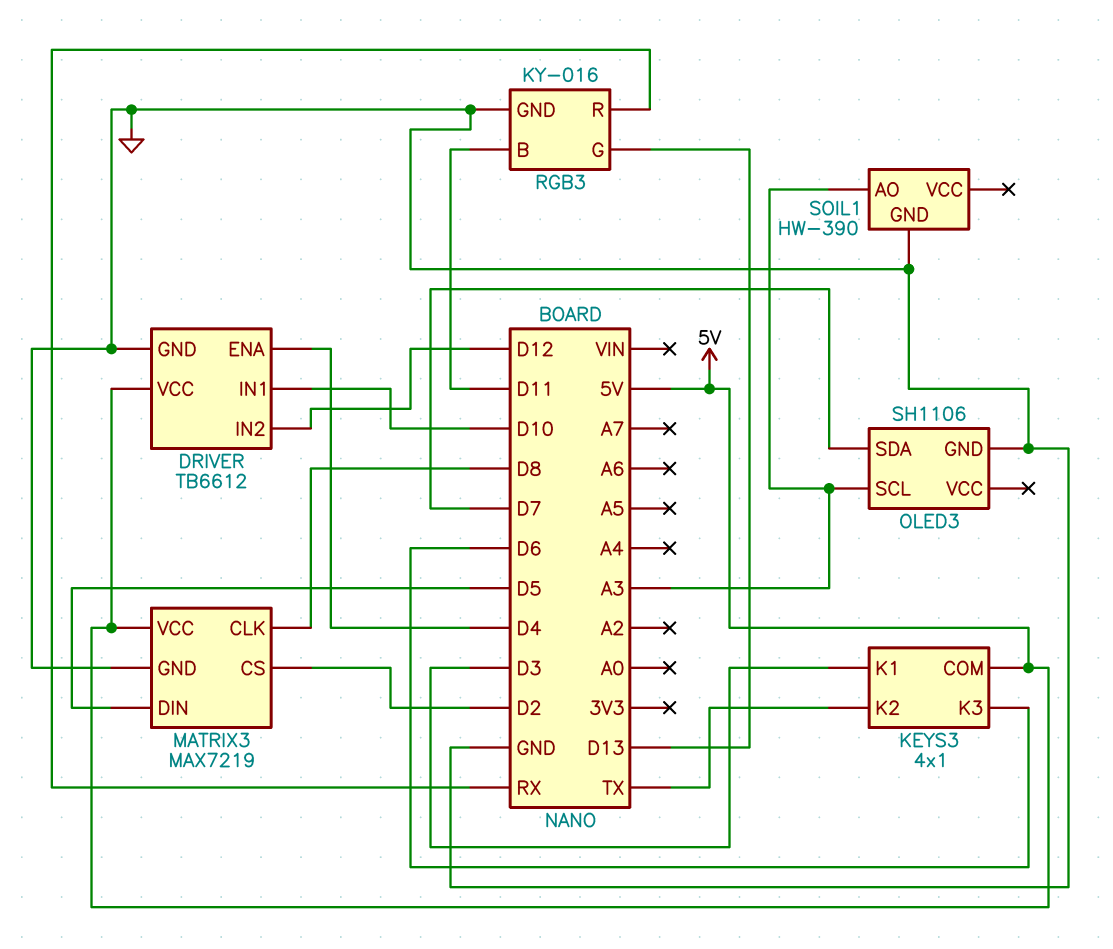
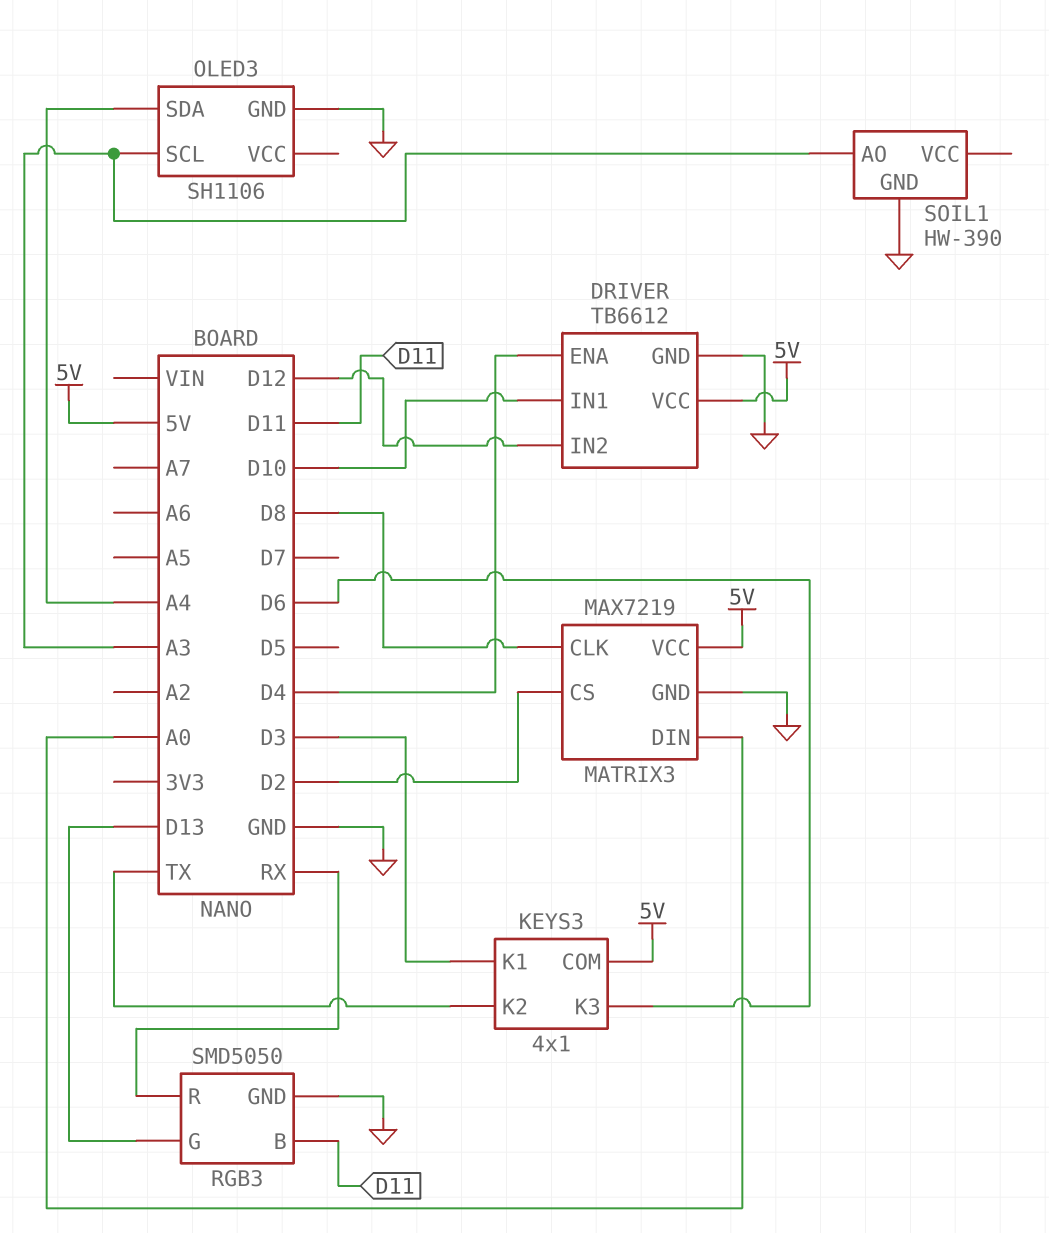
MATRIX3 pin DIN: D5 -> A0
OLED3 pin SDA: D7 -> A4
RGB3: KY-016 -> SMD5050

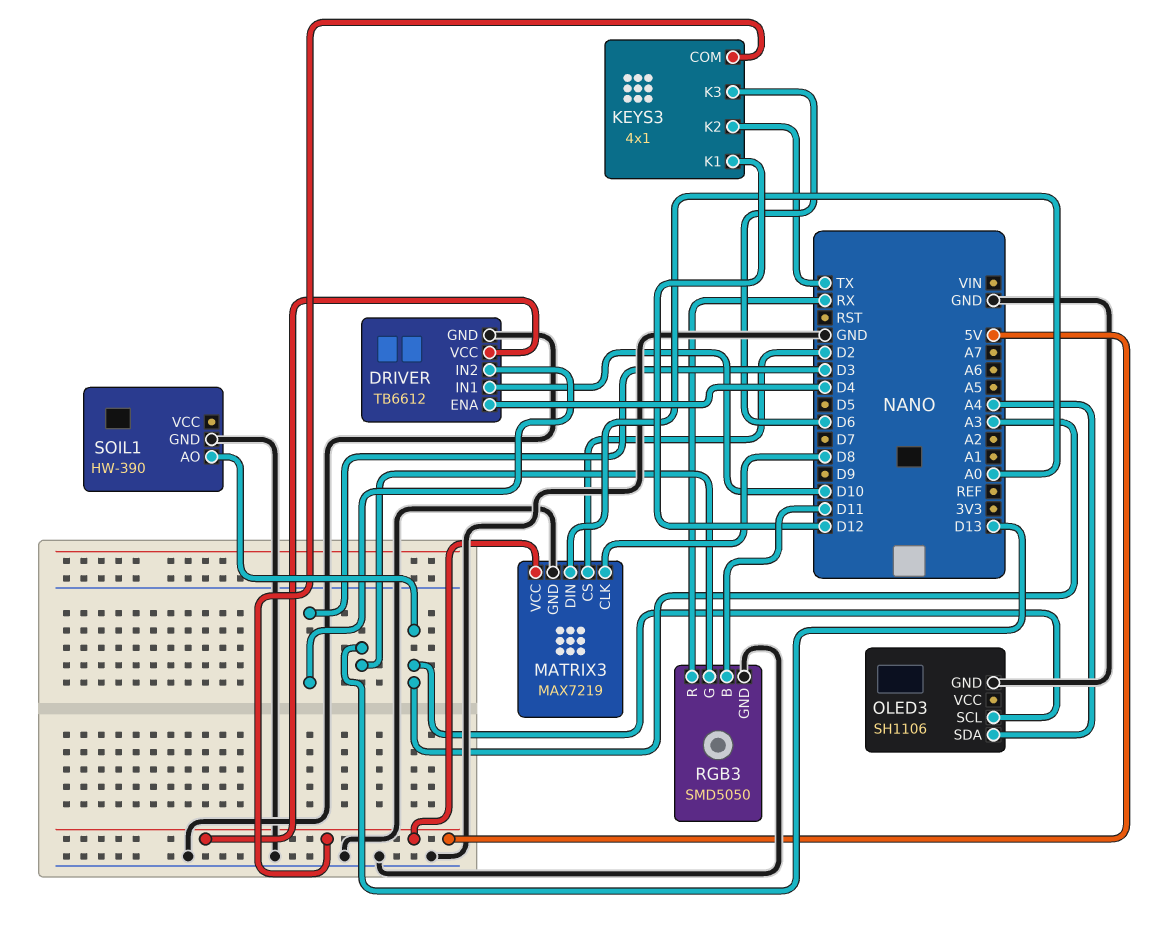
DRIVER pin IN2: D12 -> D3
KEYS3 pin K1: D3 -> D12

